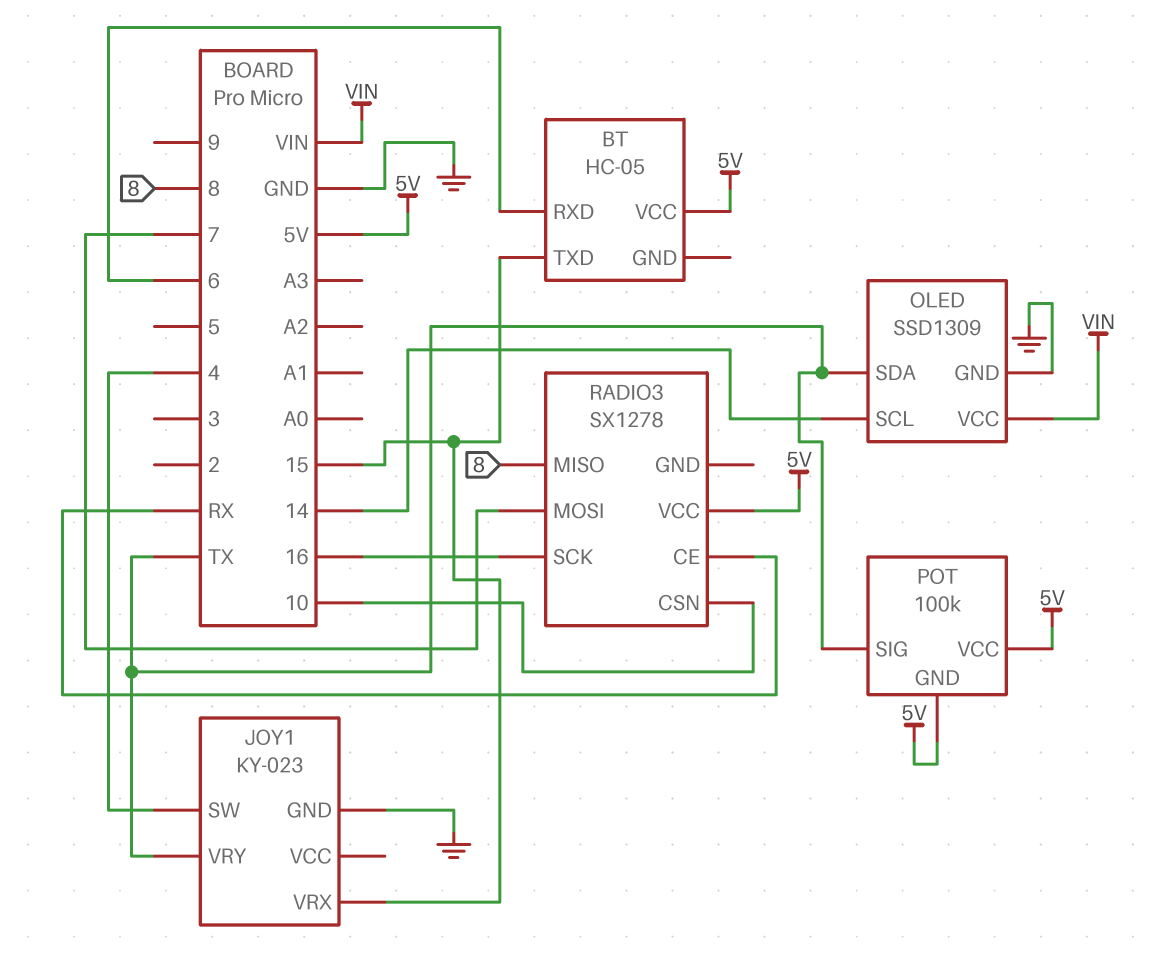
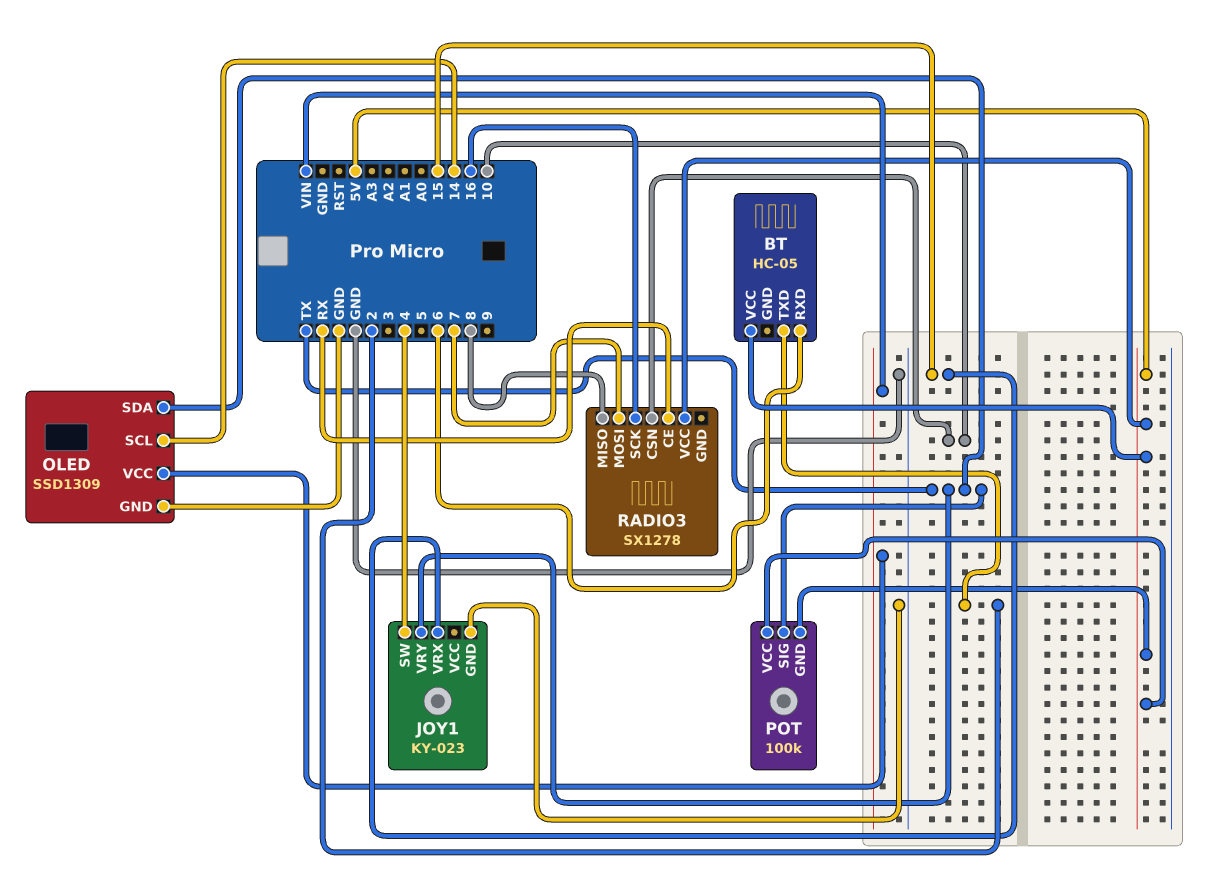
BT pin TXD: 15 -> 2

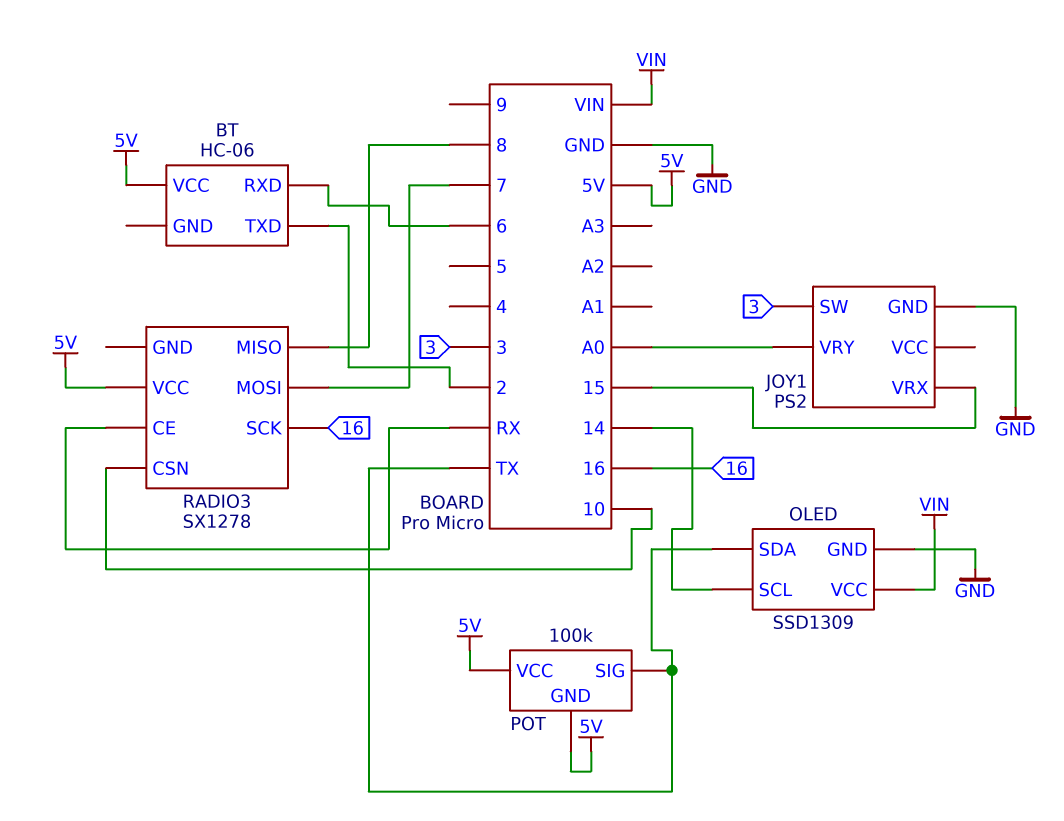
BT: HC-05 -> HC-06
JOY1: KY-023 -> PS2
JOY1 pin SW: 4 -> 3
JOY1 pin VRY: TX -> A0

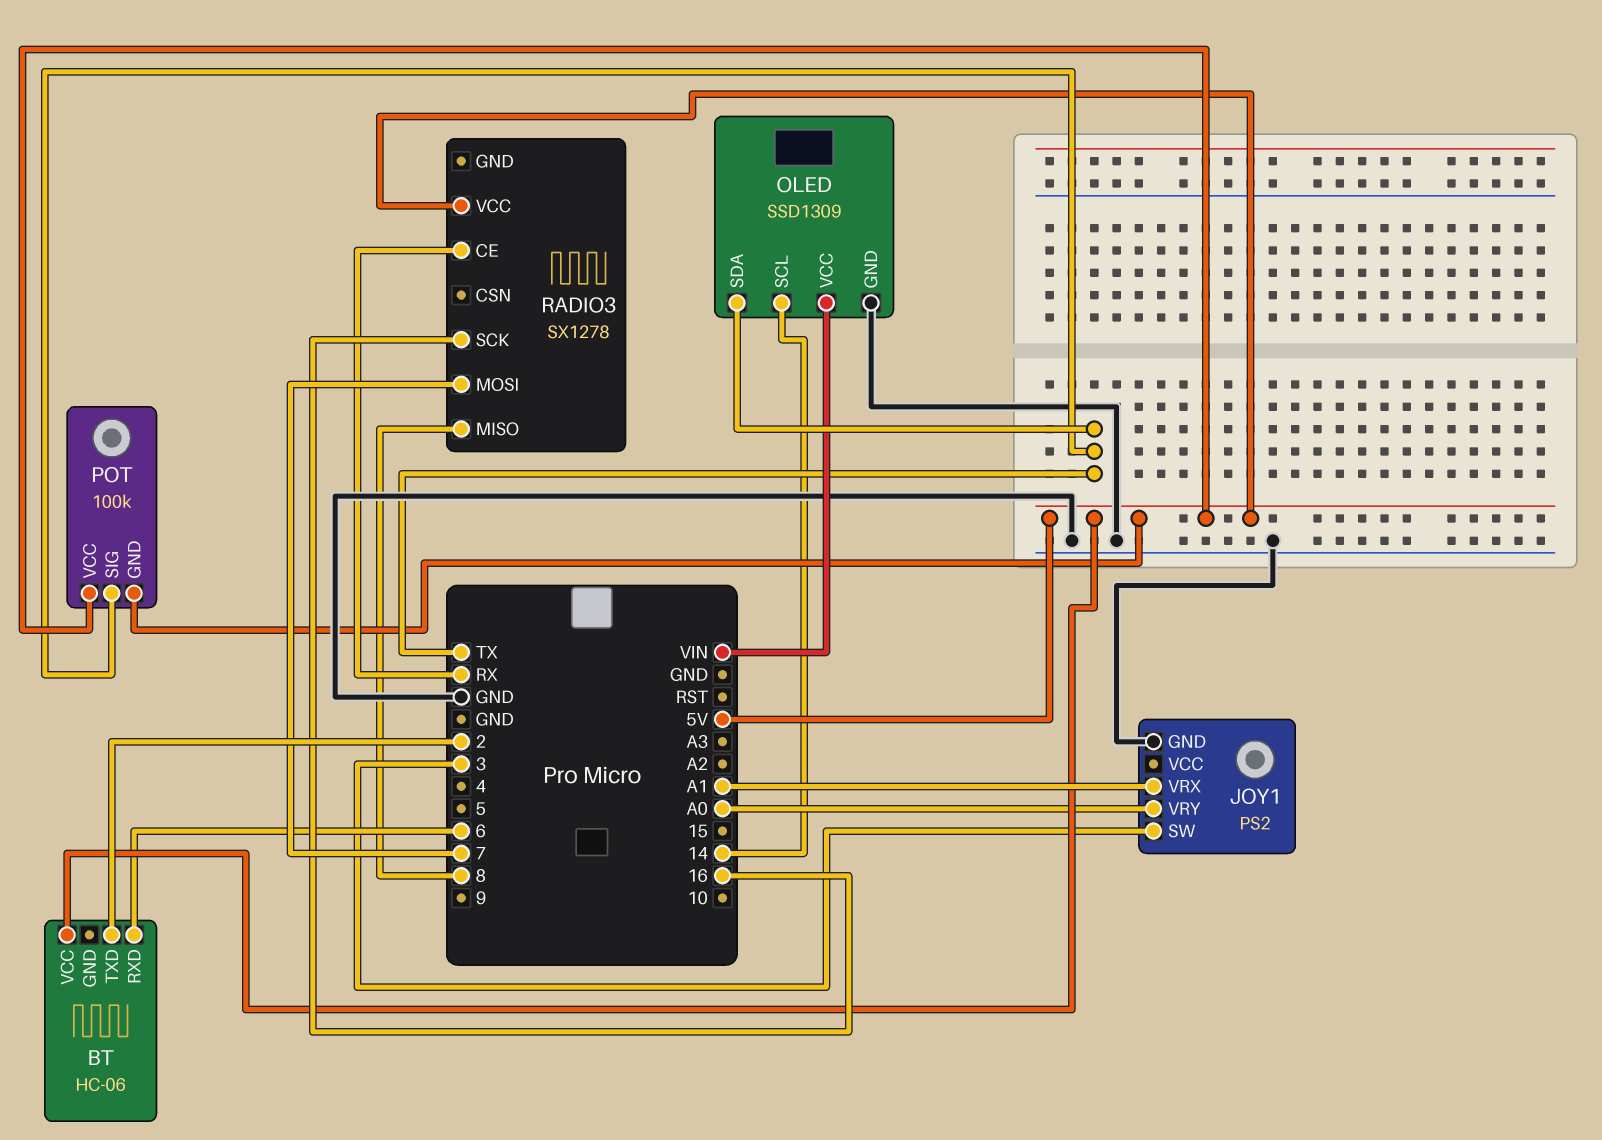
JOY1 pin VRX: 15 -> A1
RADIO3 pin CSN: 10 -> none

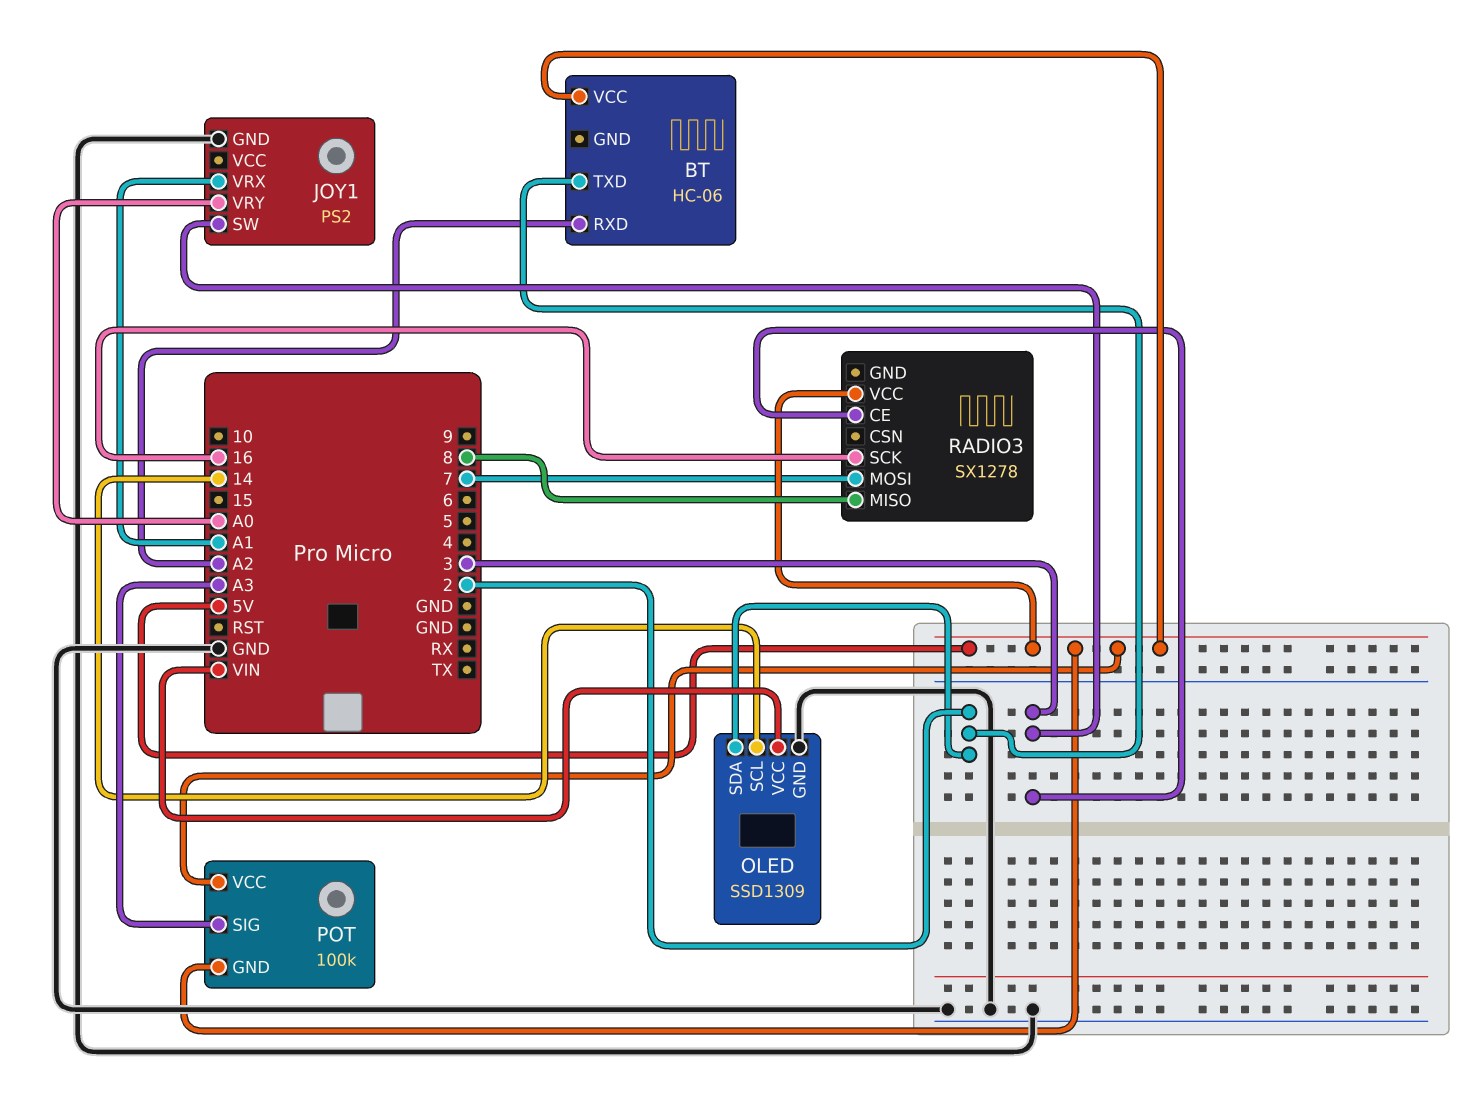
BT pin RXD: 6 -> A2
OLED pin SDA: TX -> 2
POT pin SIG: TX -> A3
RADIO3 pin CE: RX -> 3

